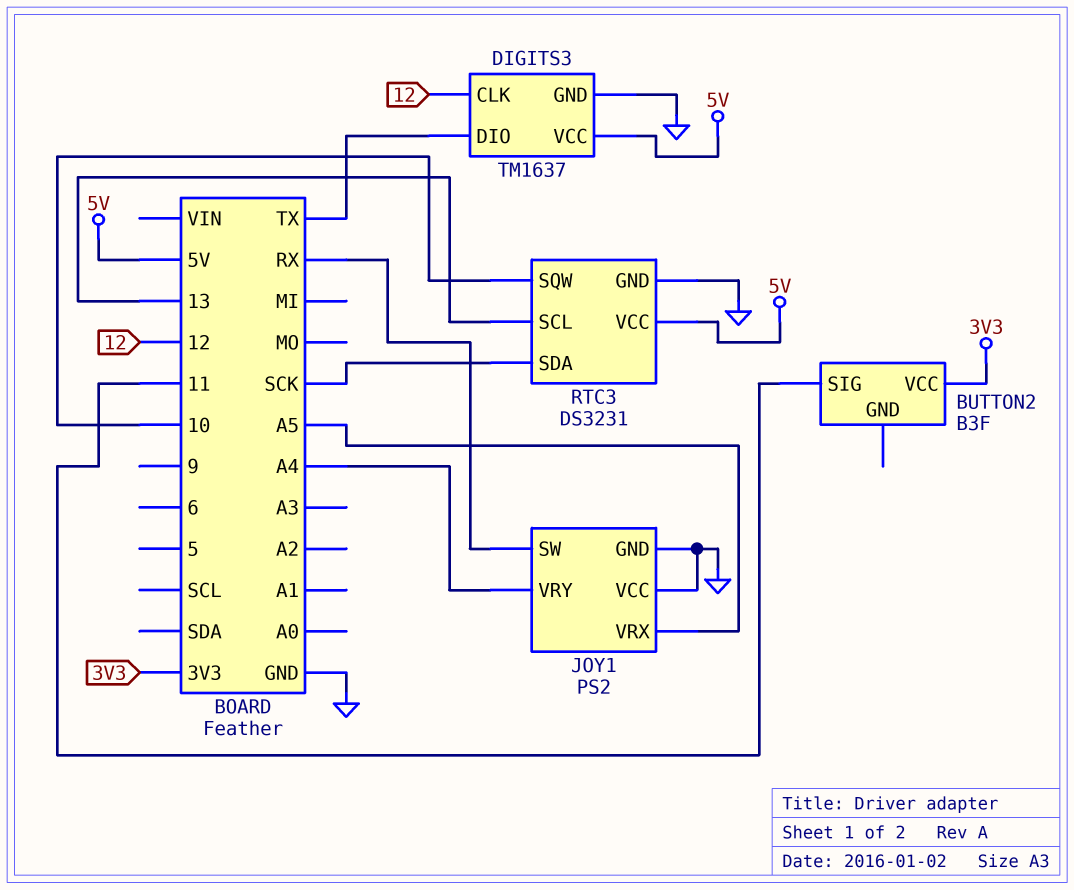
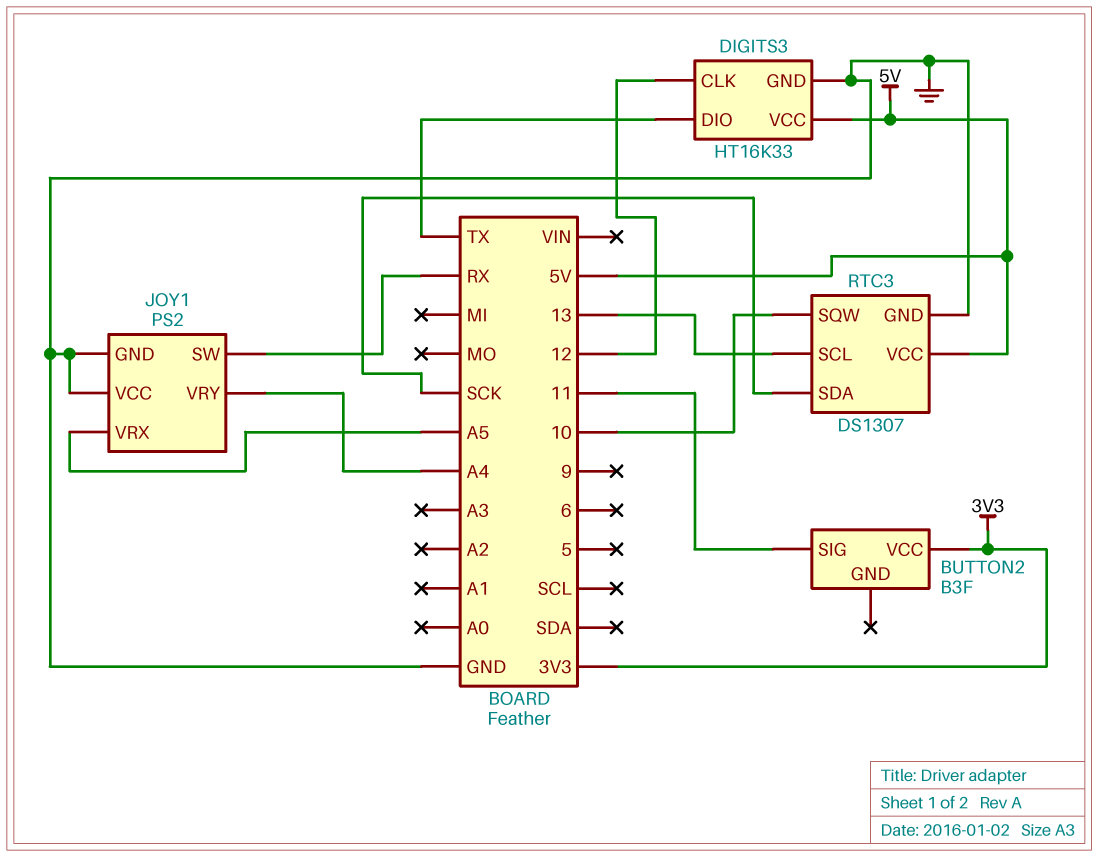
DIGITS3: TM1637 -> HT16K33
RTC3: DS3231 -> DS1307

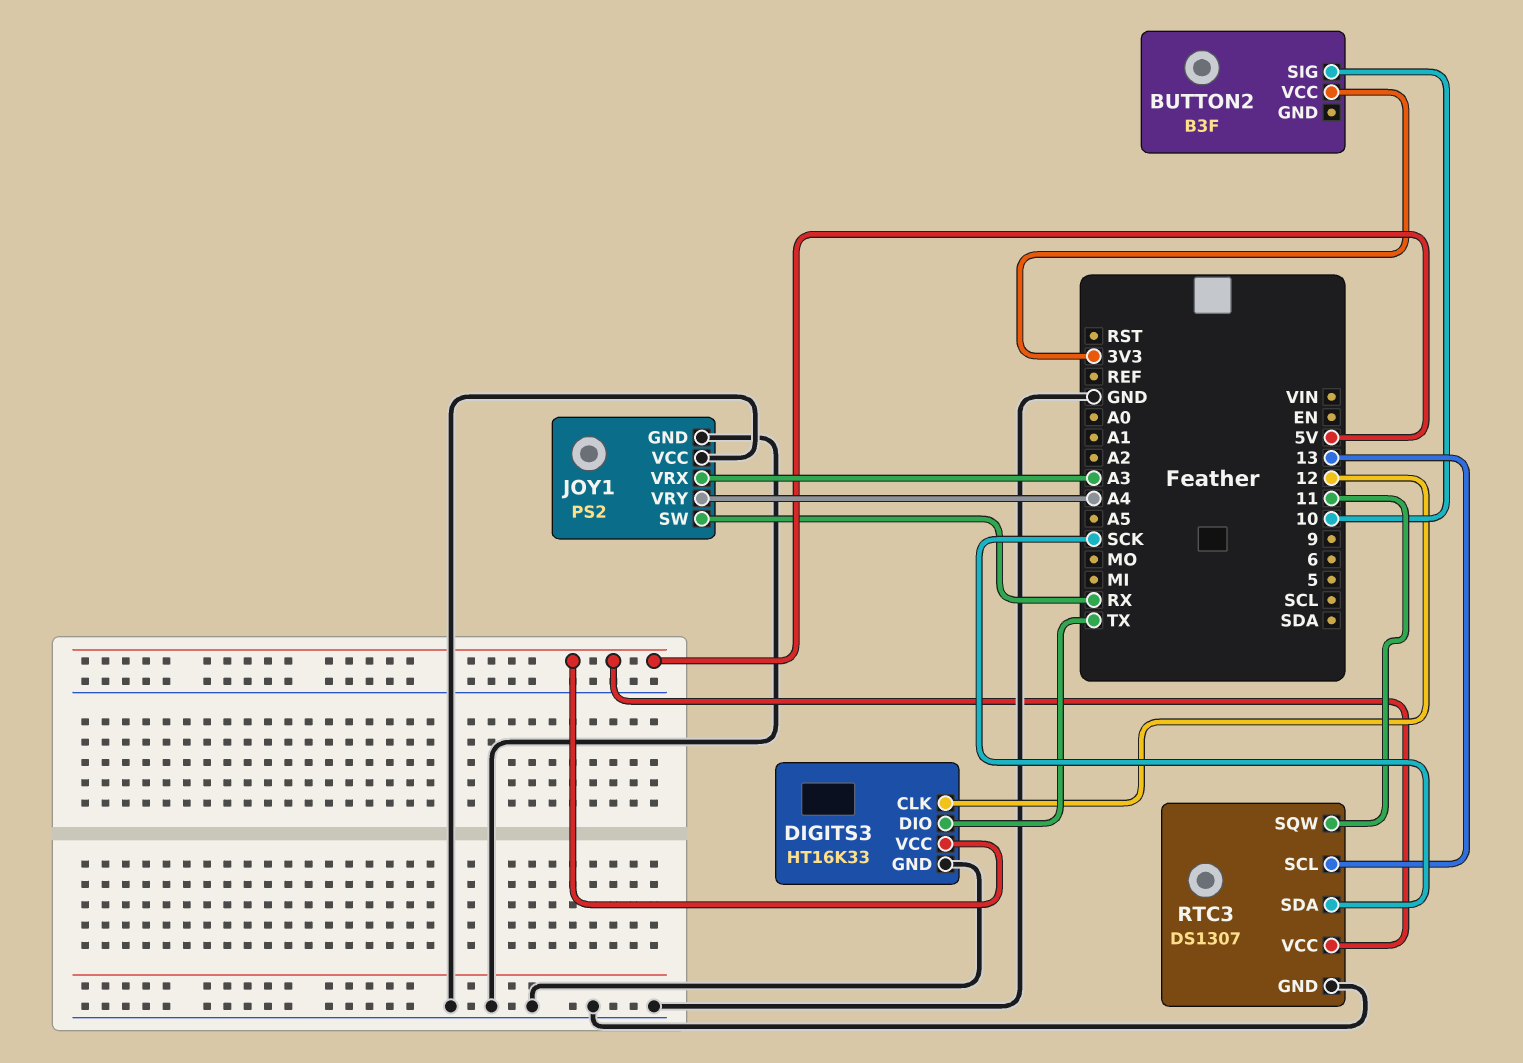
BUTTON2 pin SIG: 11 -> 10
JOY1 pin VRX: A5 -> A3
RTC3 pin SQW: 10 -> 11

